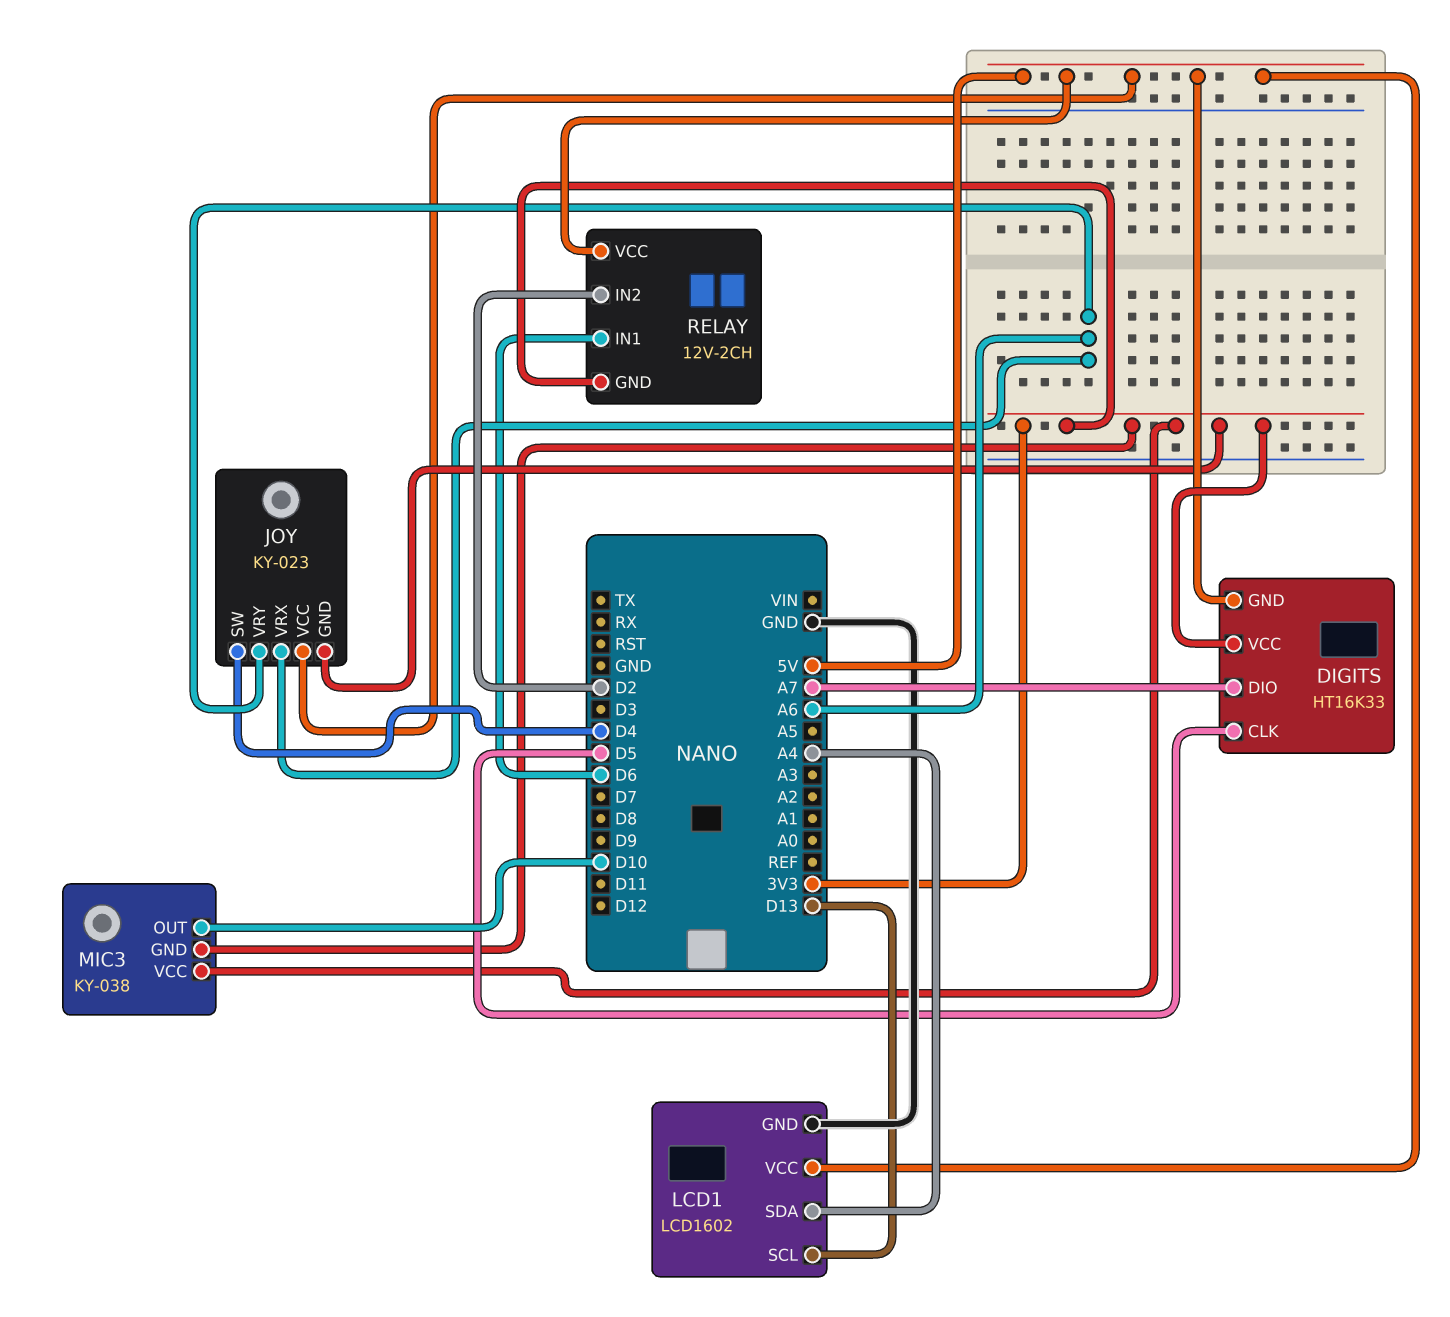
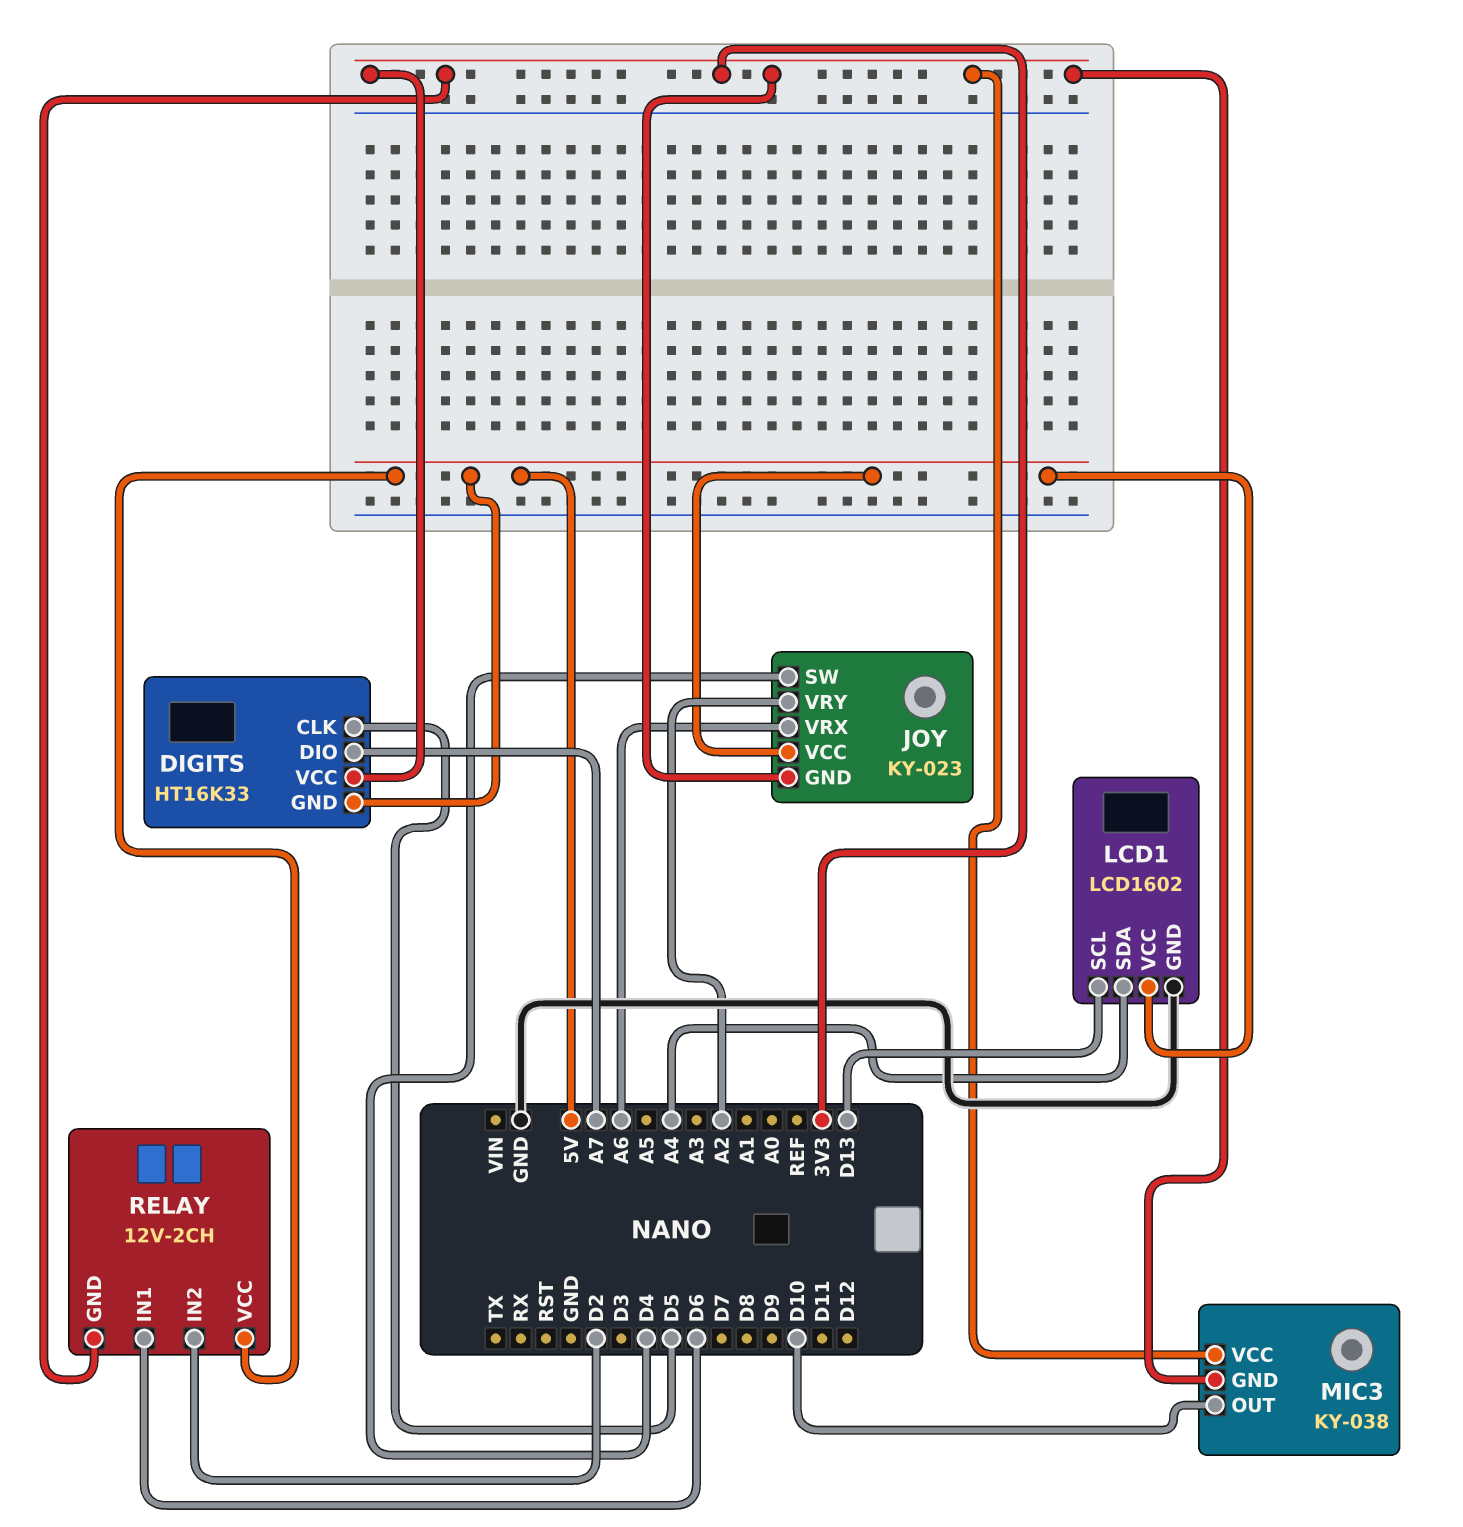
JOY pin VRY: A6 -> A2

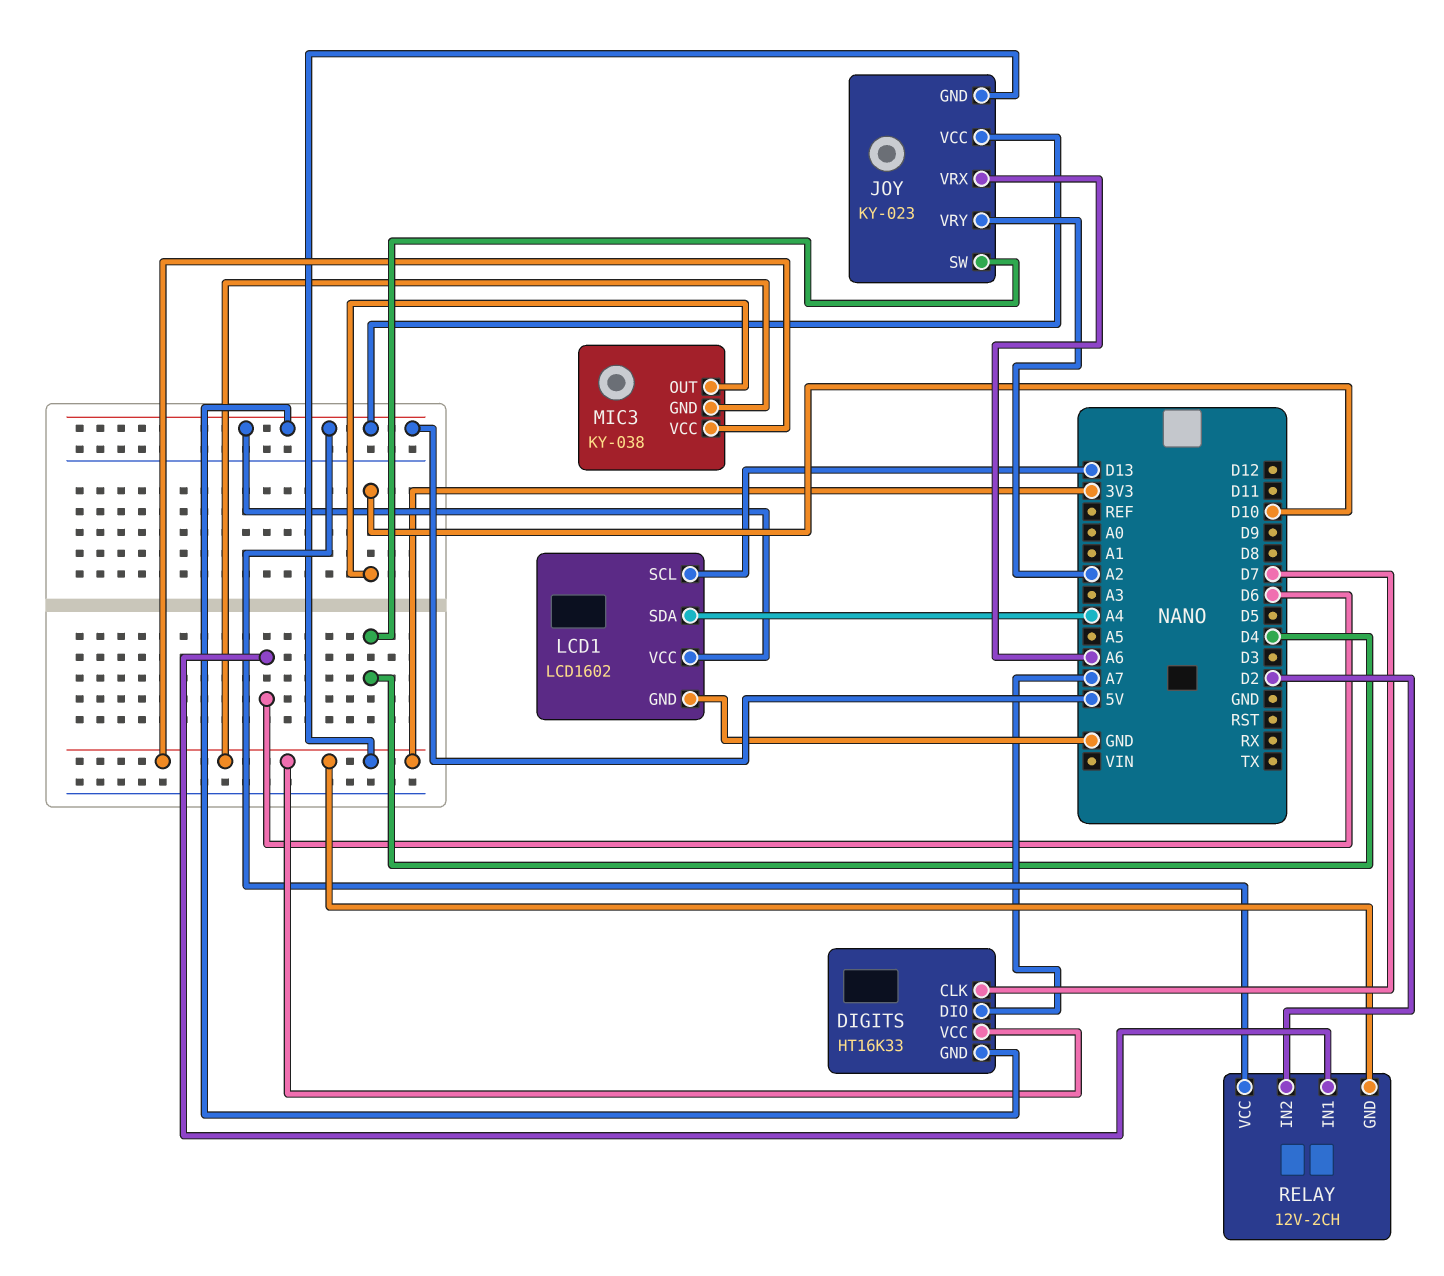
DIGITS pin CLK: D5 -> D7

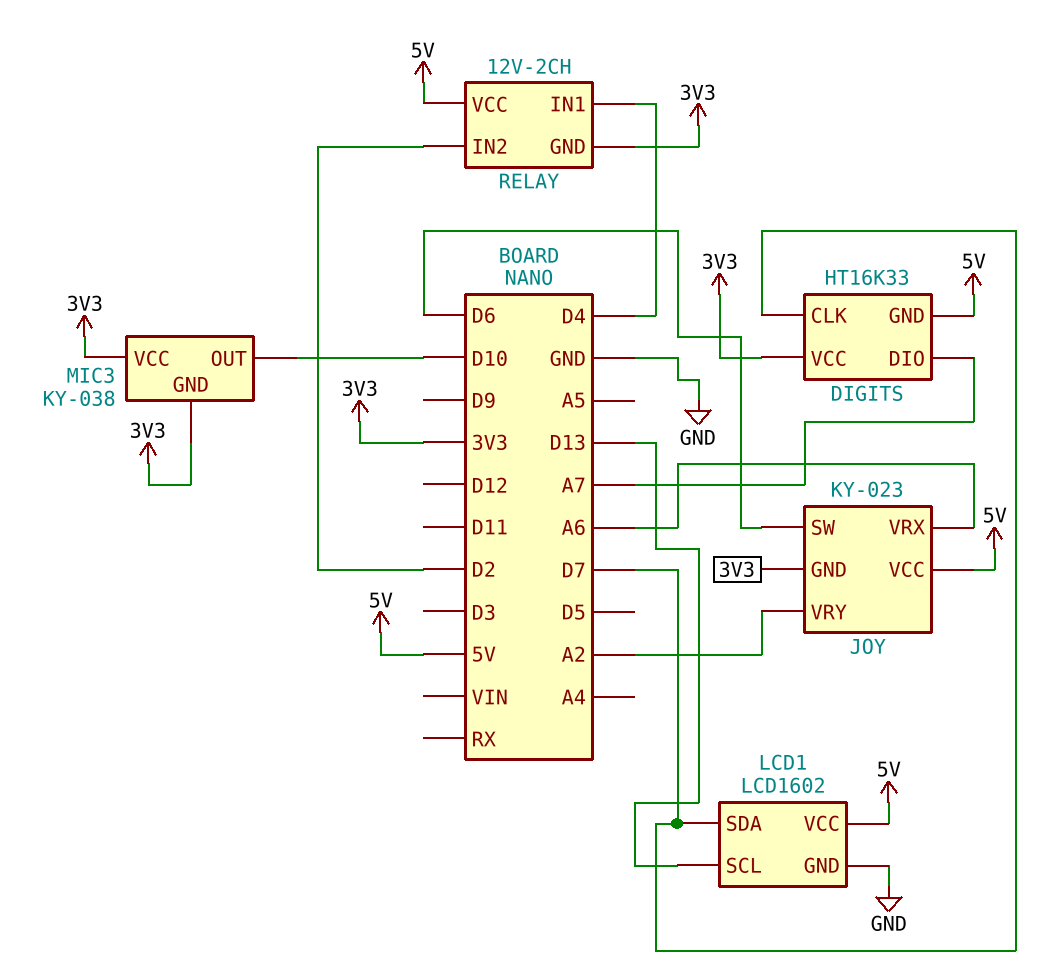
JOY pin SW: D4 -> D6
LCD1 pin SDA: A4 -> D7
RELAY pin IN1: D6 -> D4

